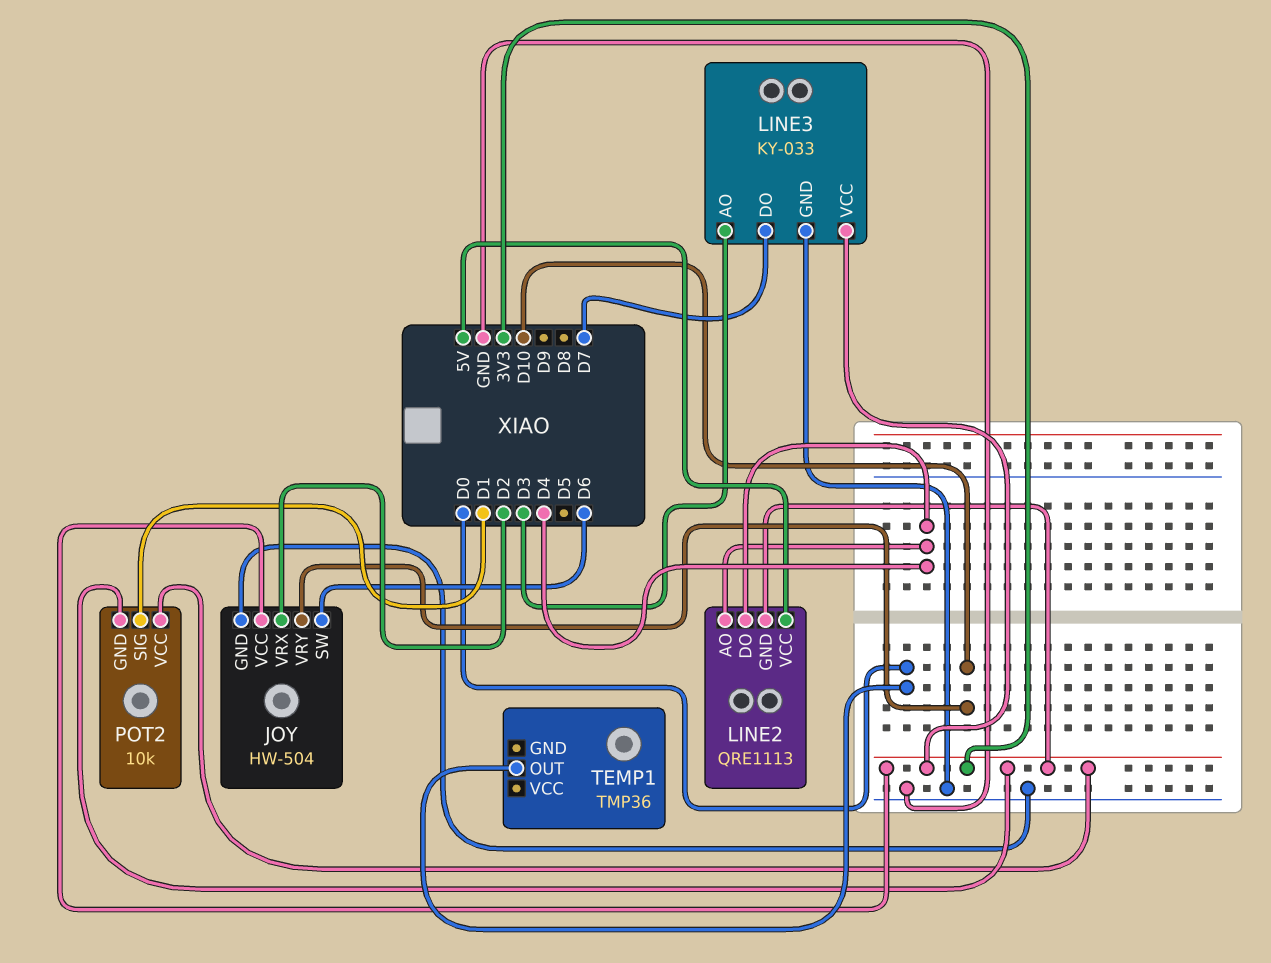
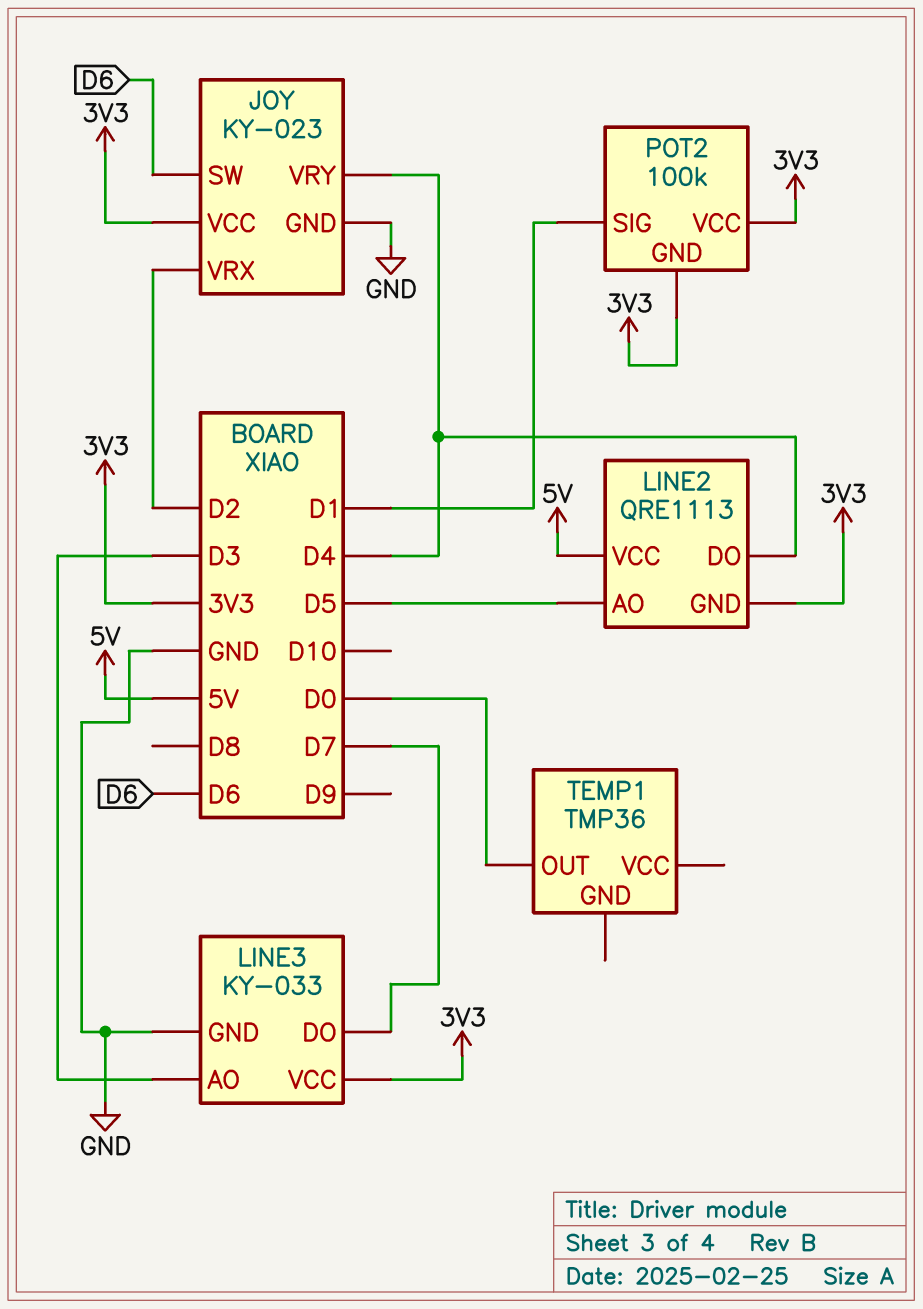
JOY: HW-504 -> KY-023
JOY pin VRY: D10 -> D4
LINE2 pin AO: D4 -> D5
POT2: 10k -> 100k

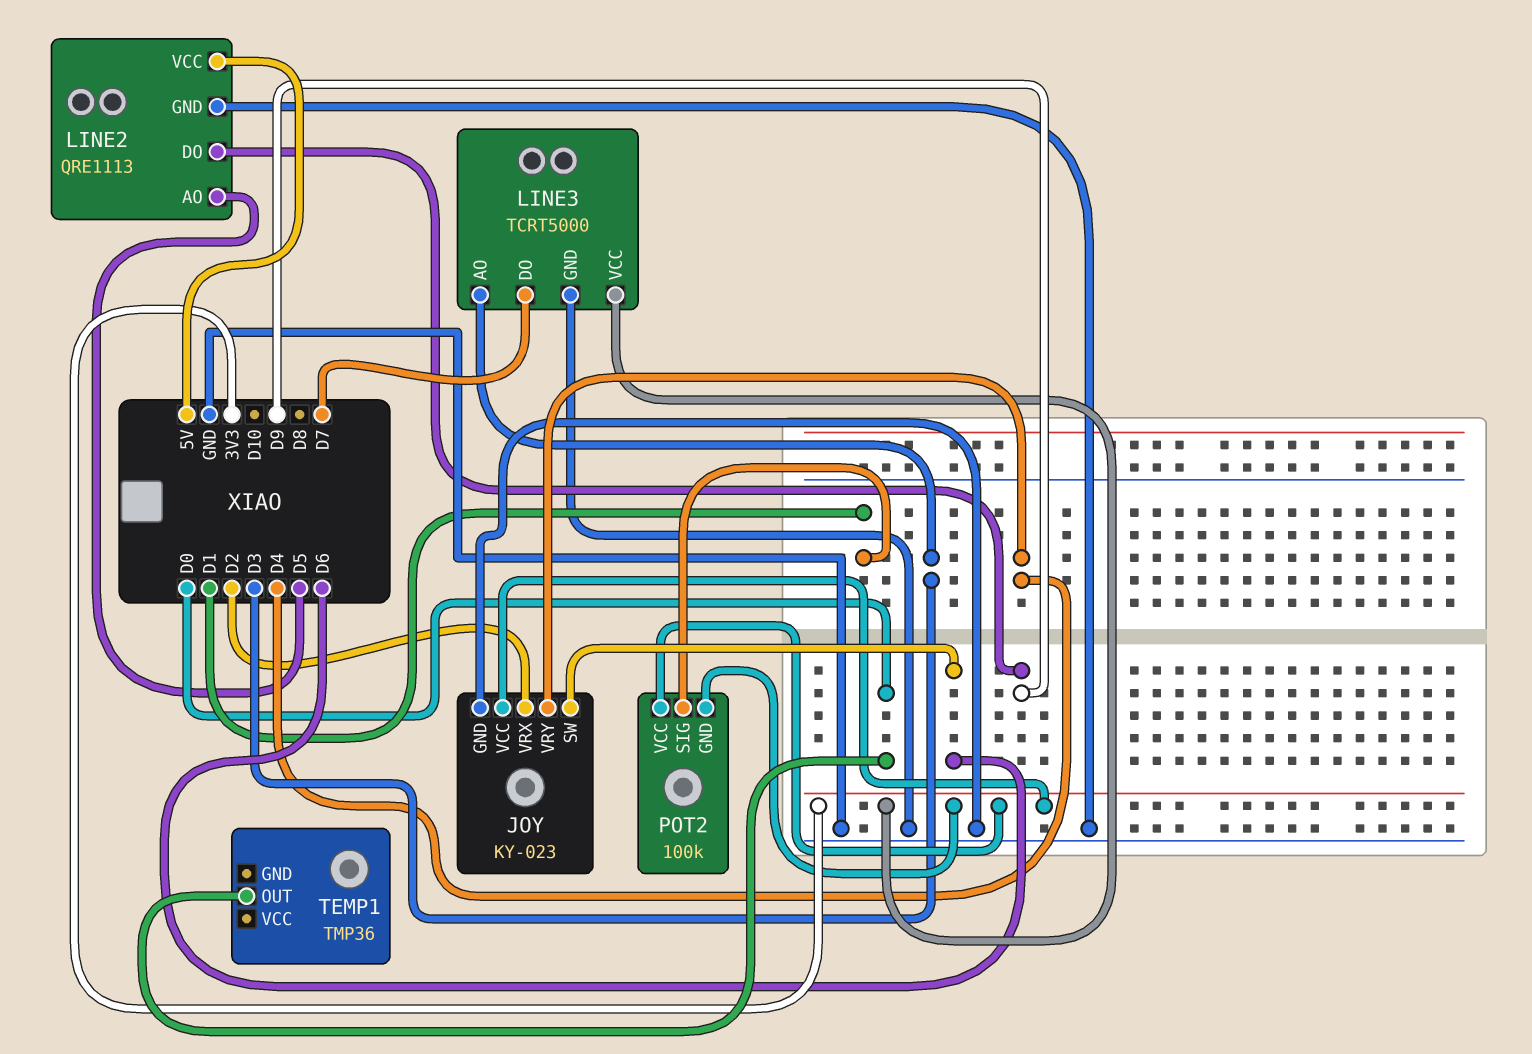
LINE2 pin DO: D4 -> D9
LINE2 pin GND: 3V3 -> GND
LINE3: KY-033 -> TCRT5000

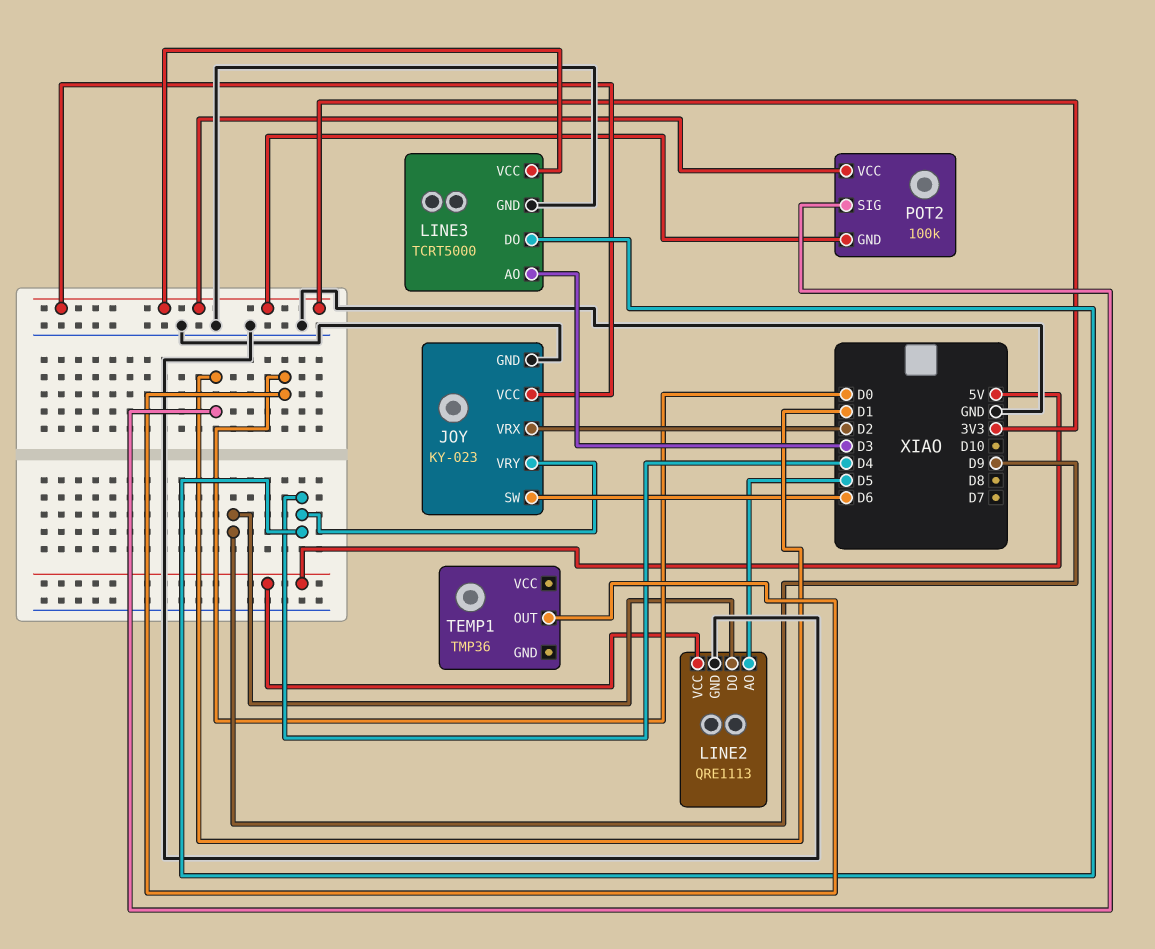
LINE3 pin DO: D7 -> D4

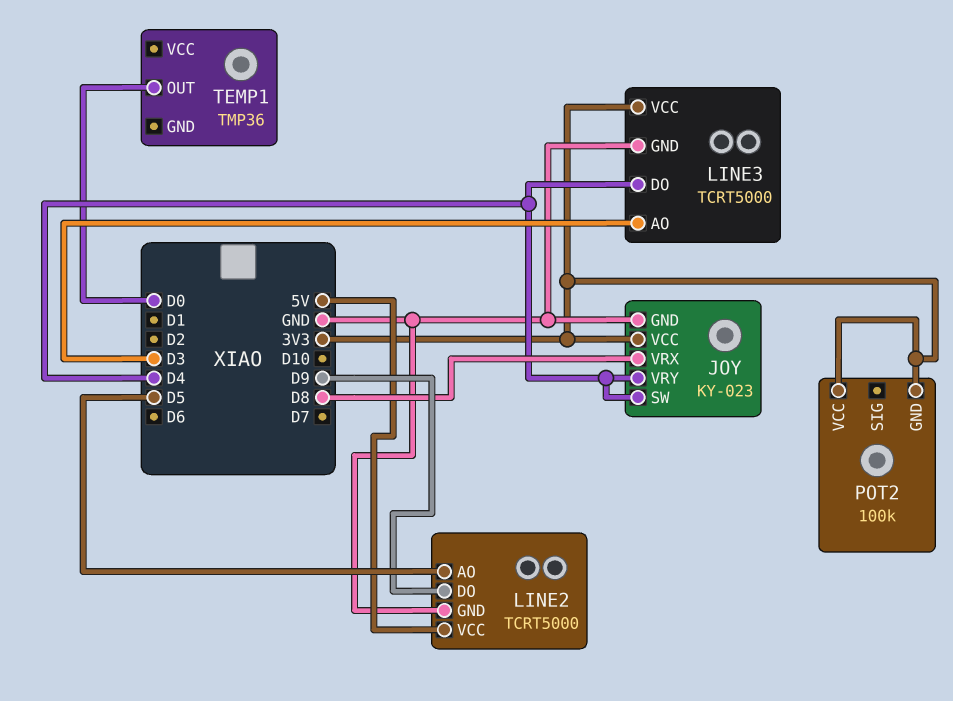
JOY pin SW: D6 -> D4
JOY pin VRX: D2 -> D8
LINE2: QRE1113 -> TCRT5000
POT2 pin SIG: D1 -> none

